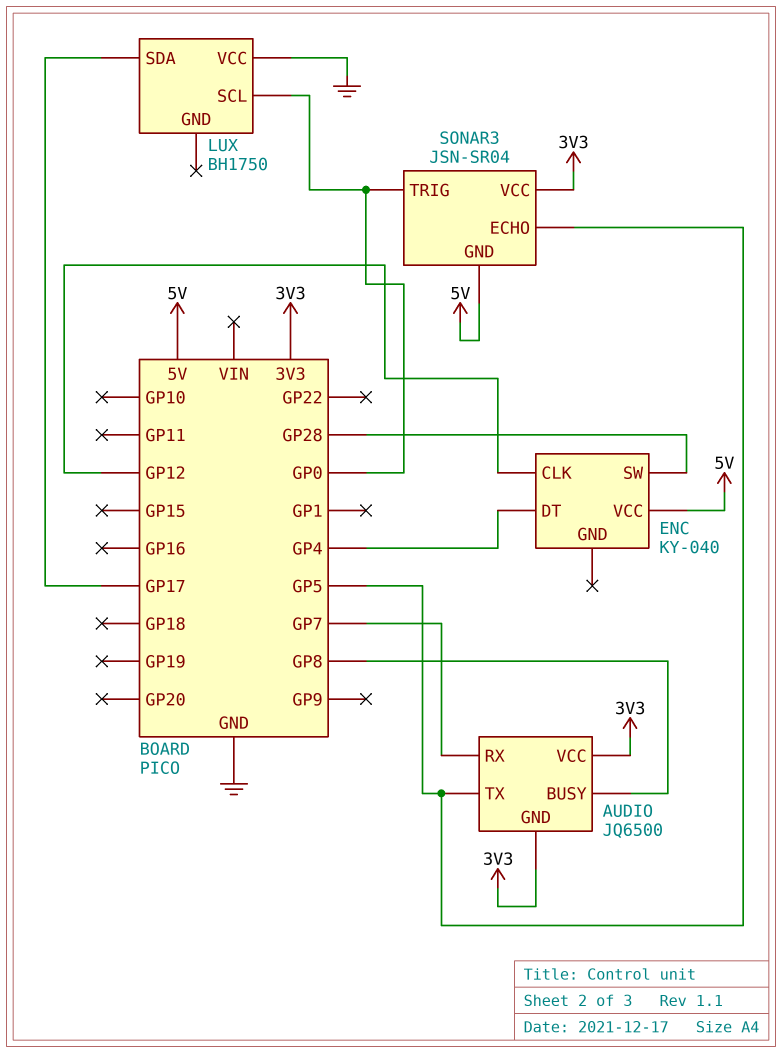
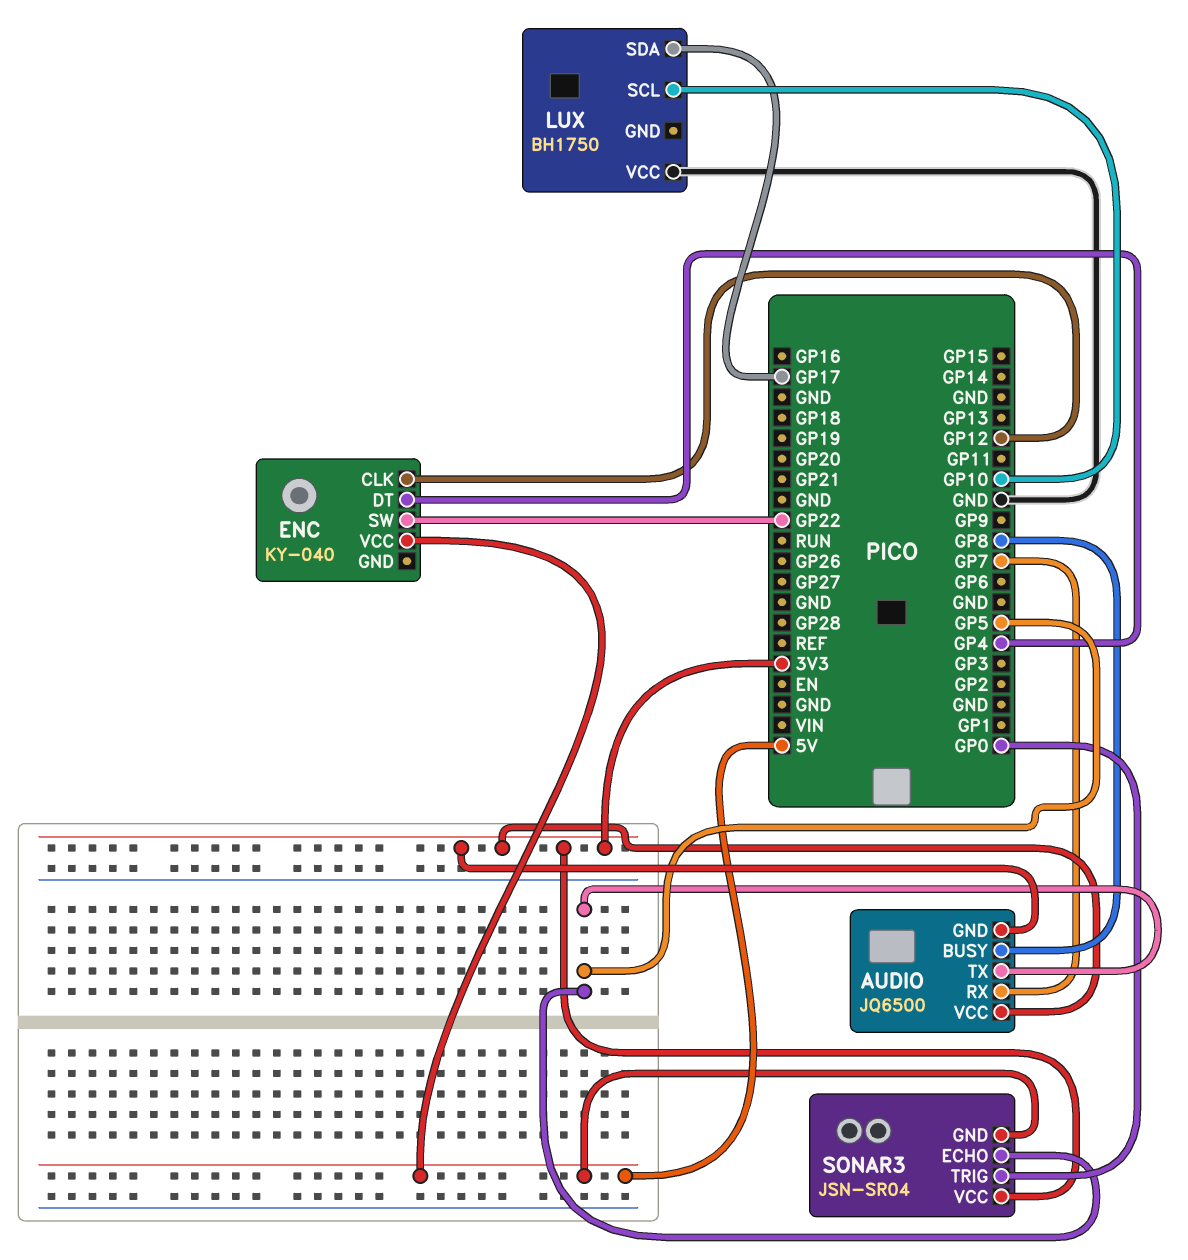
ENC pin SW: GP28 -> GP22
LUX pin SCL: GP0 -> GP10

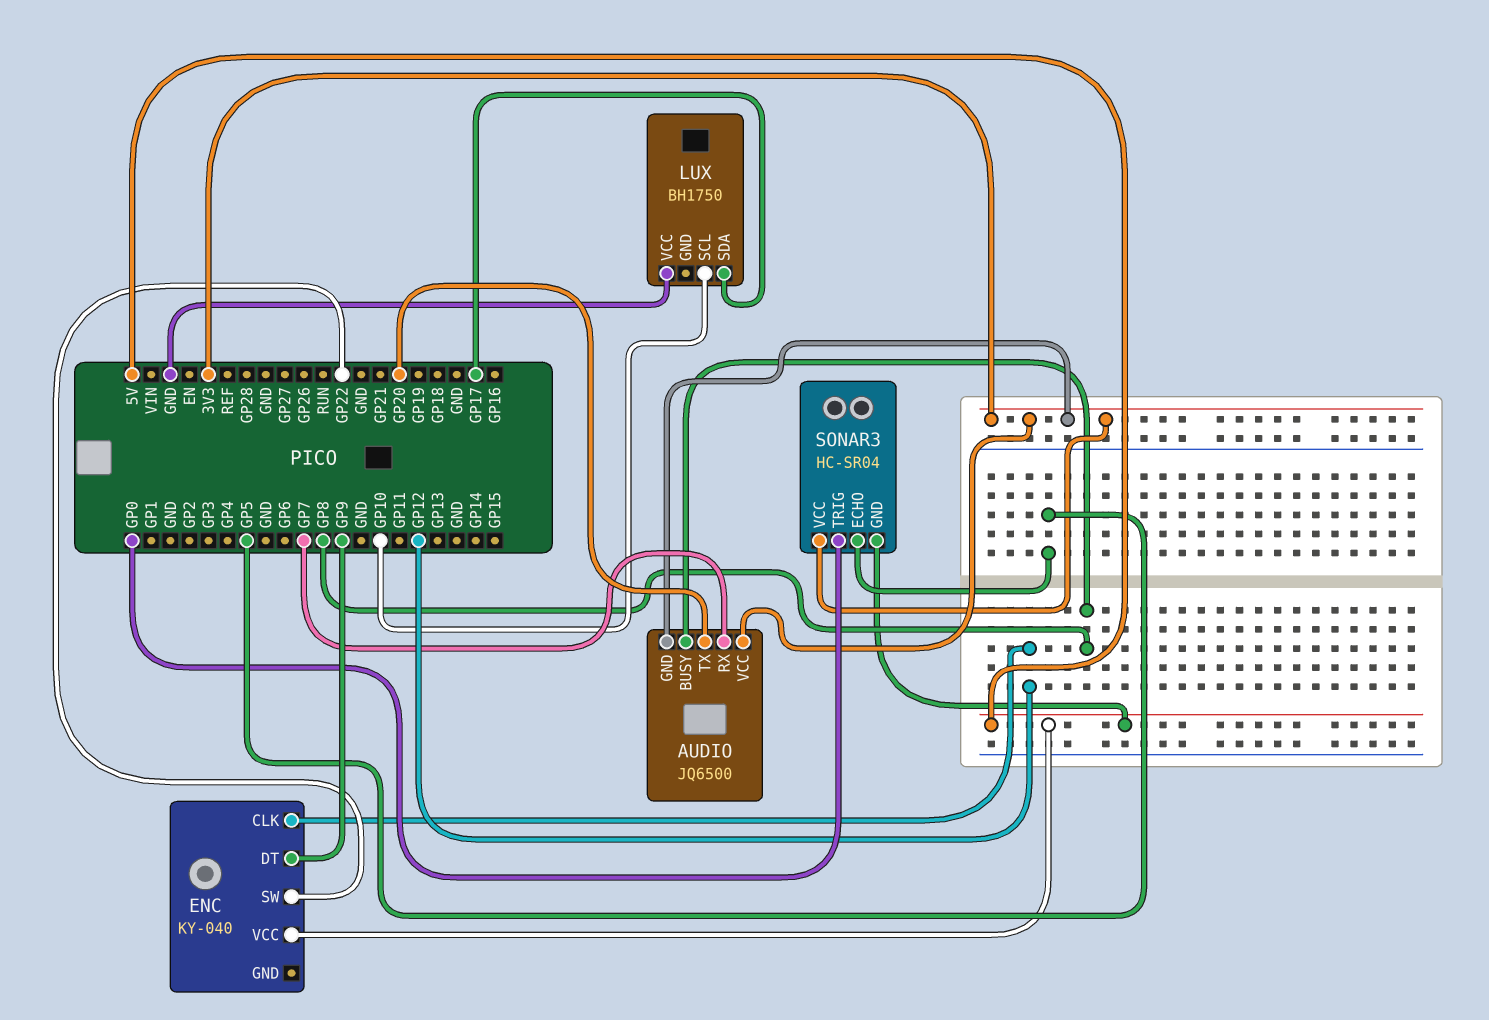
AUDIO pin TX: GP5 -> GP20
ENC pin DT: GP4 -> GP9
SONAR3: JSN-SR04 -> HC-SR04

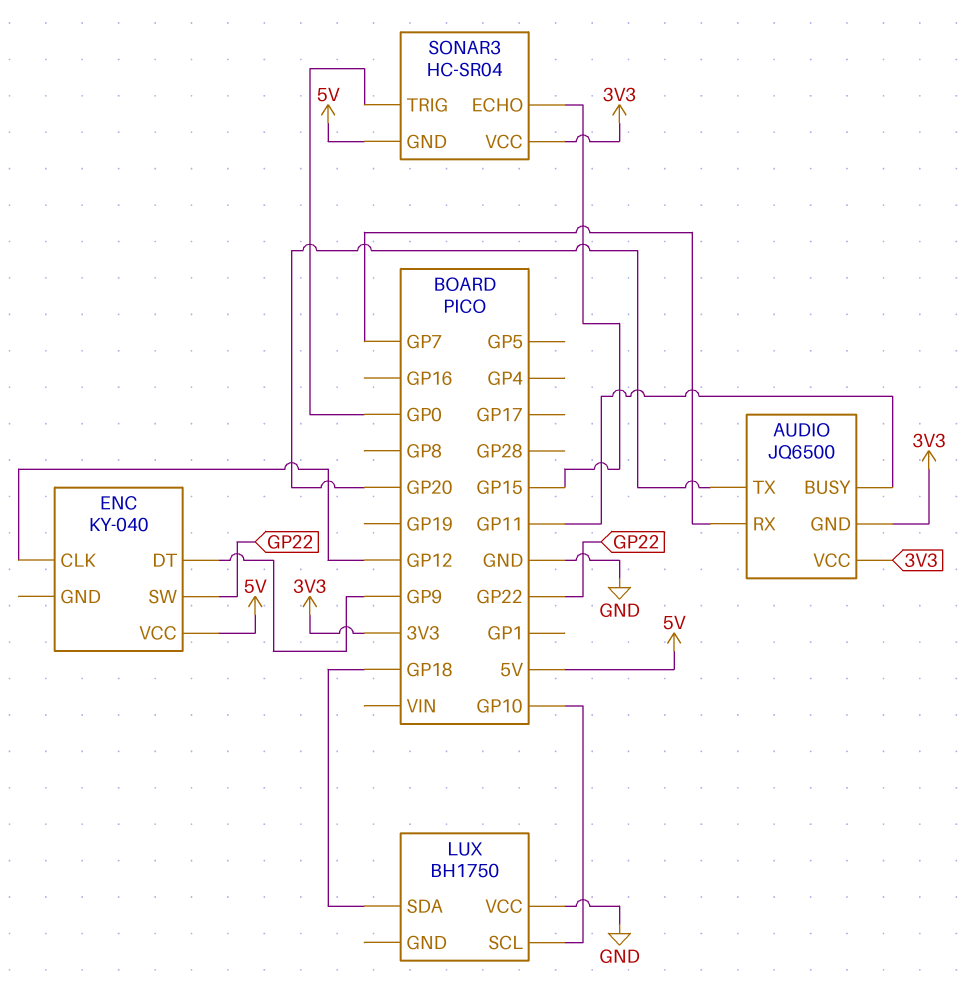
AUDIO pin BUSY: GP8 -> GP11
LUX pin SDA: GP17 -> GP18
SONAR3 pin ECHO: GP5 -> GP15

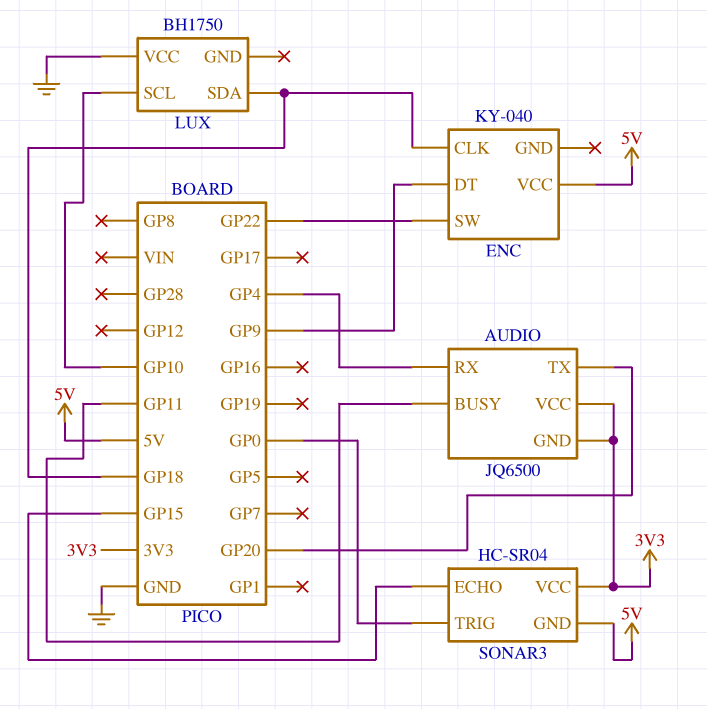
AUDIO pin RX: GP7 -> GP4
ENC pin CLK: GP12 -> GP18

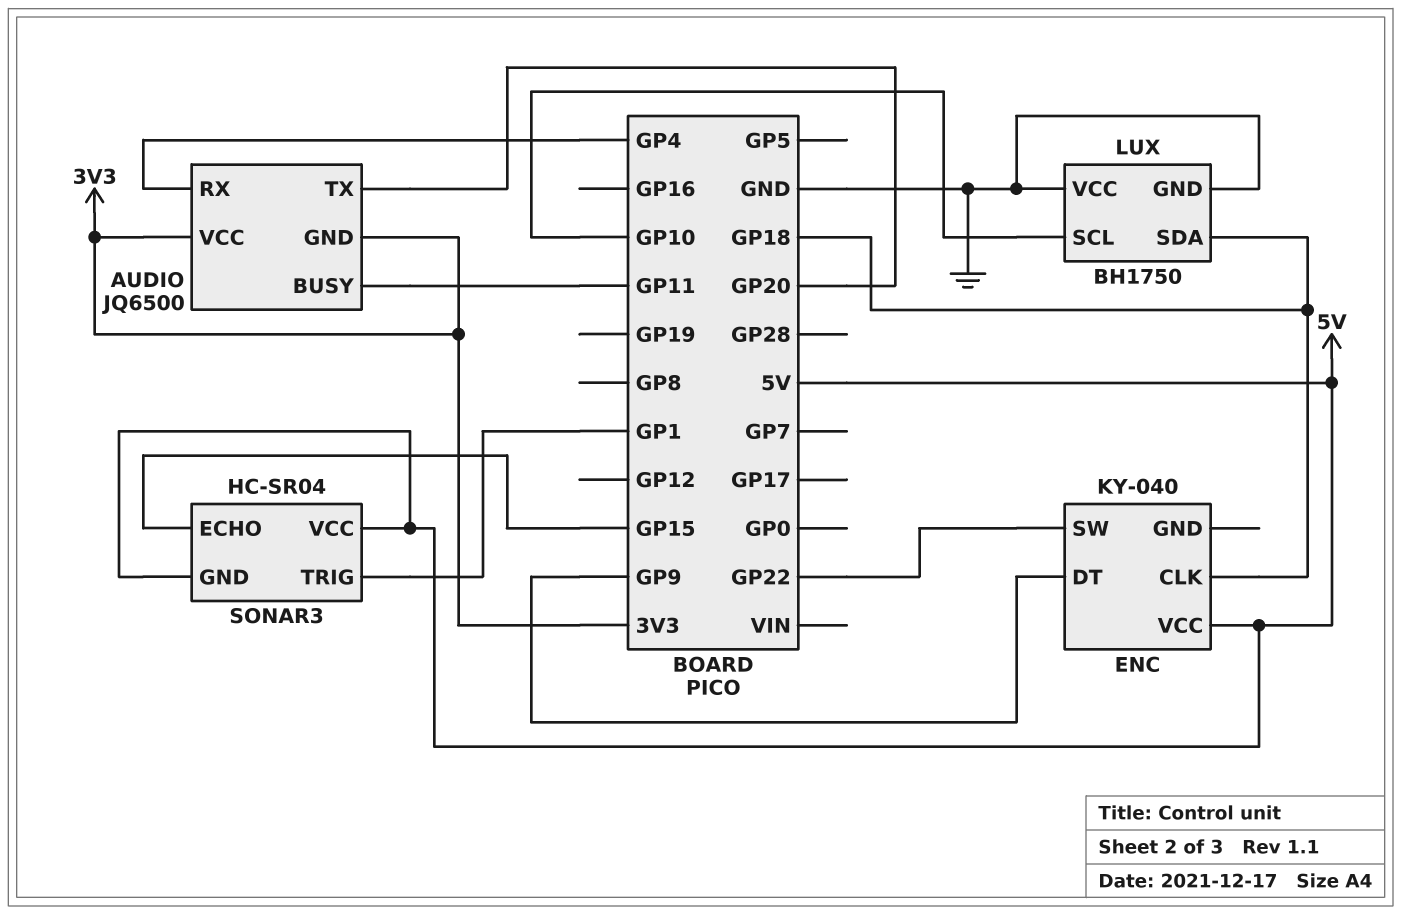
LUX pin GND: none -> GND
SONAR3 pin TRIG: GP0 -> GP1
SONAR3 pin VCC: 3V3 -> 5V

